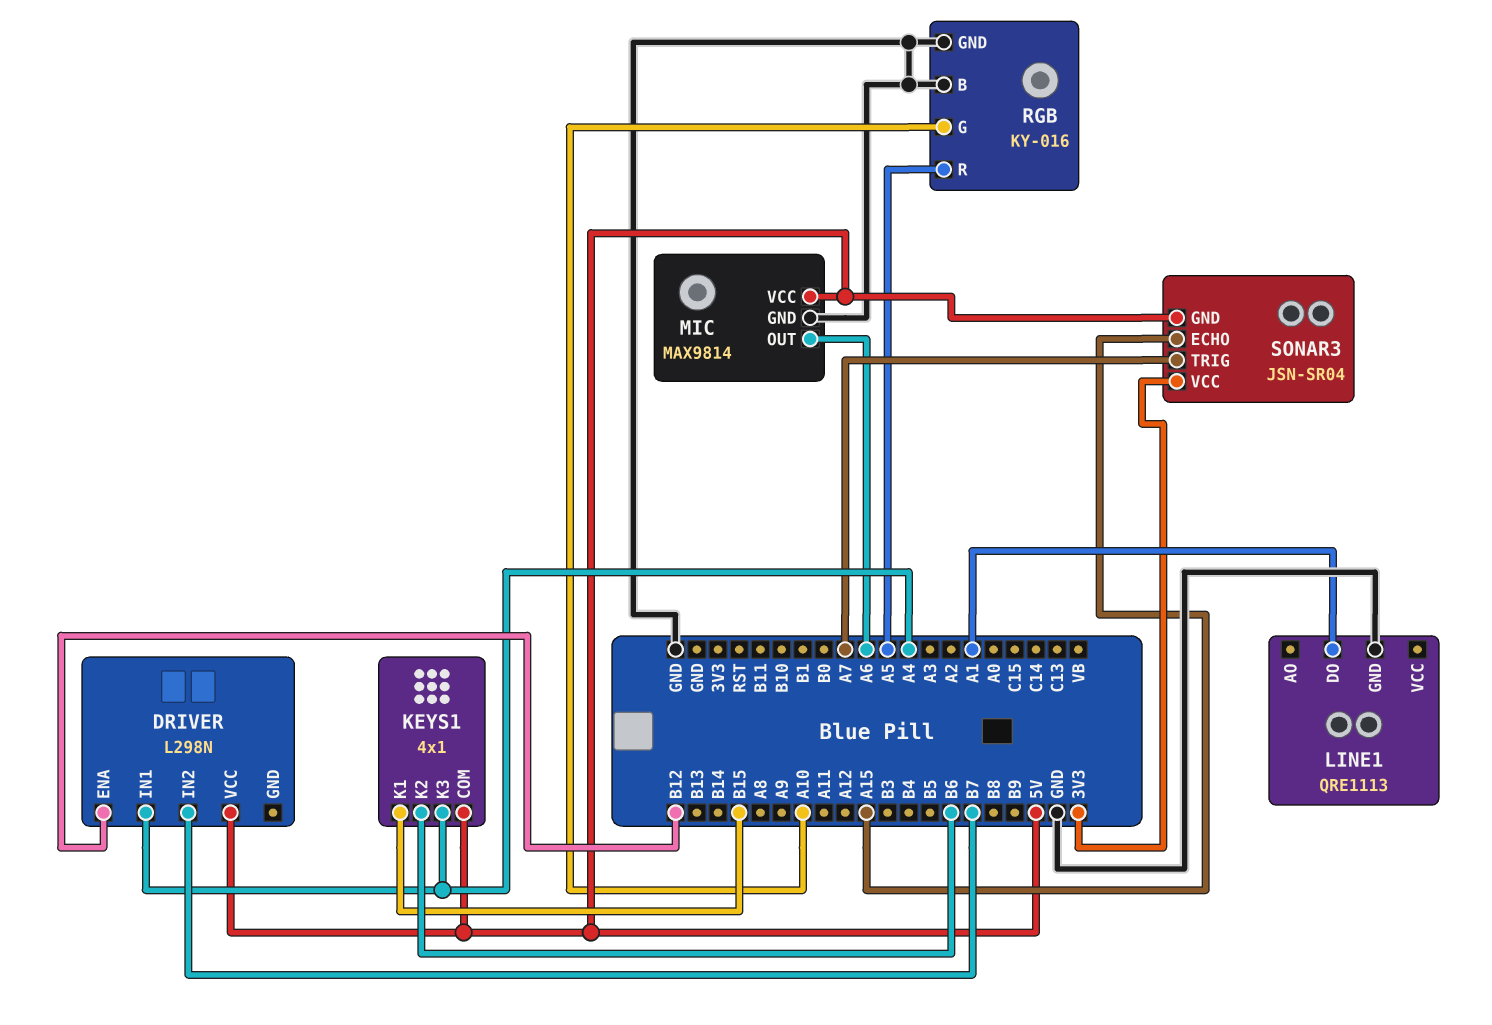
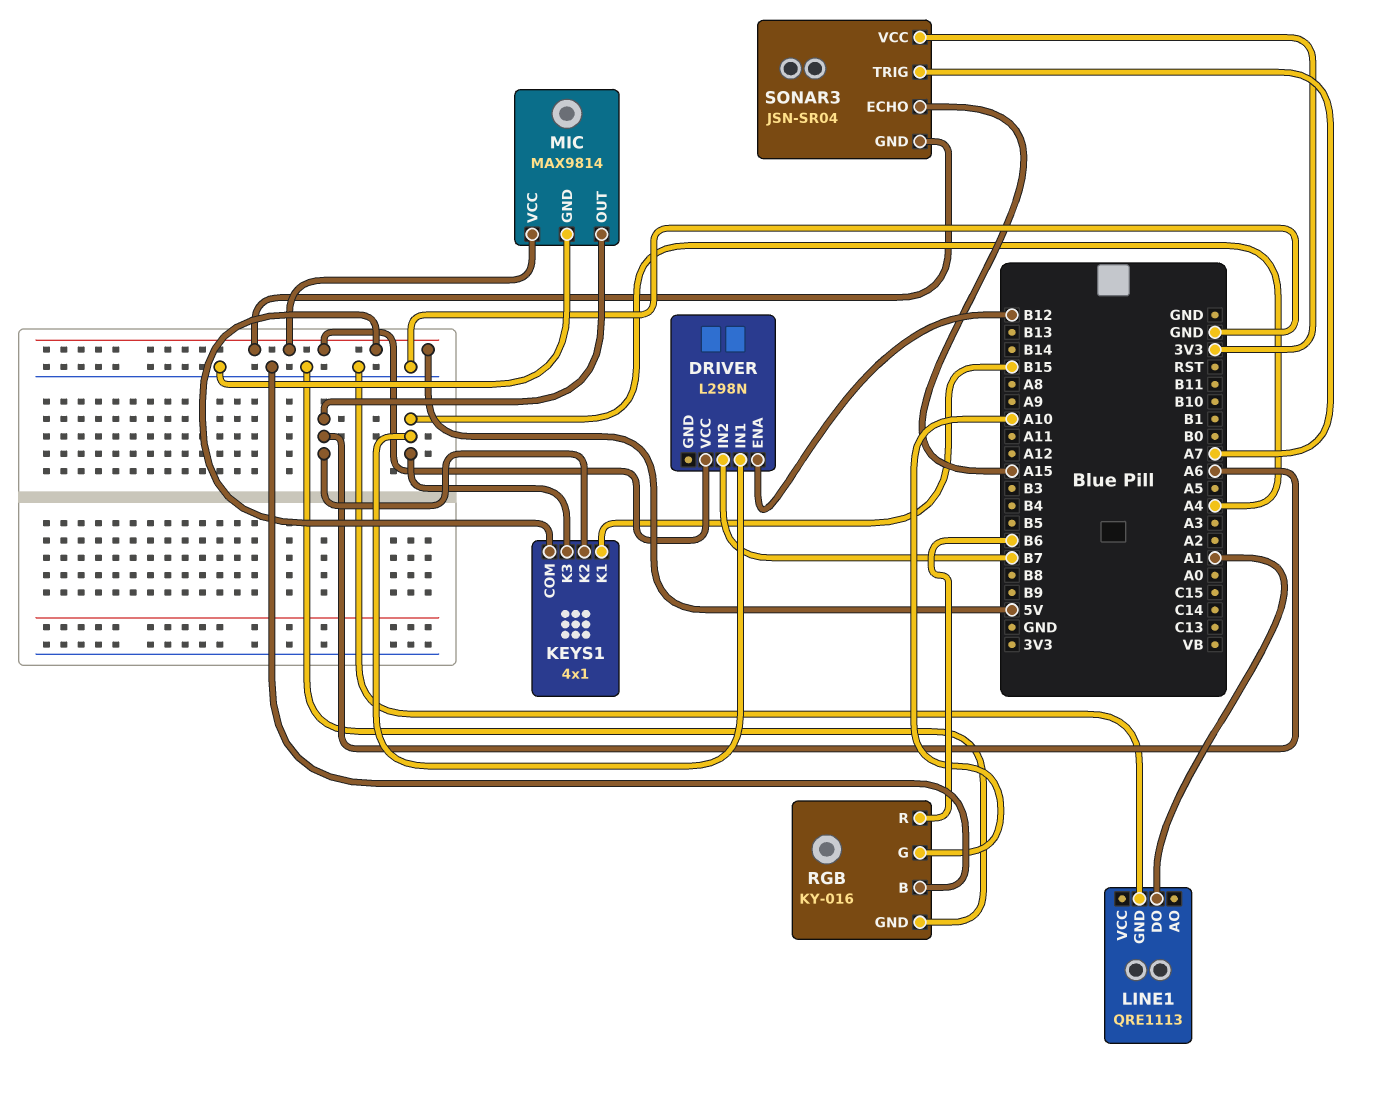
KEYS1 pin K2: B6 -> A6
RGB pin R: A5 -> B6

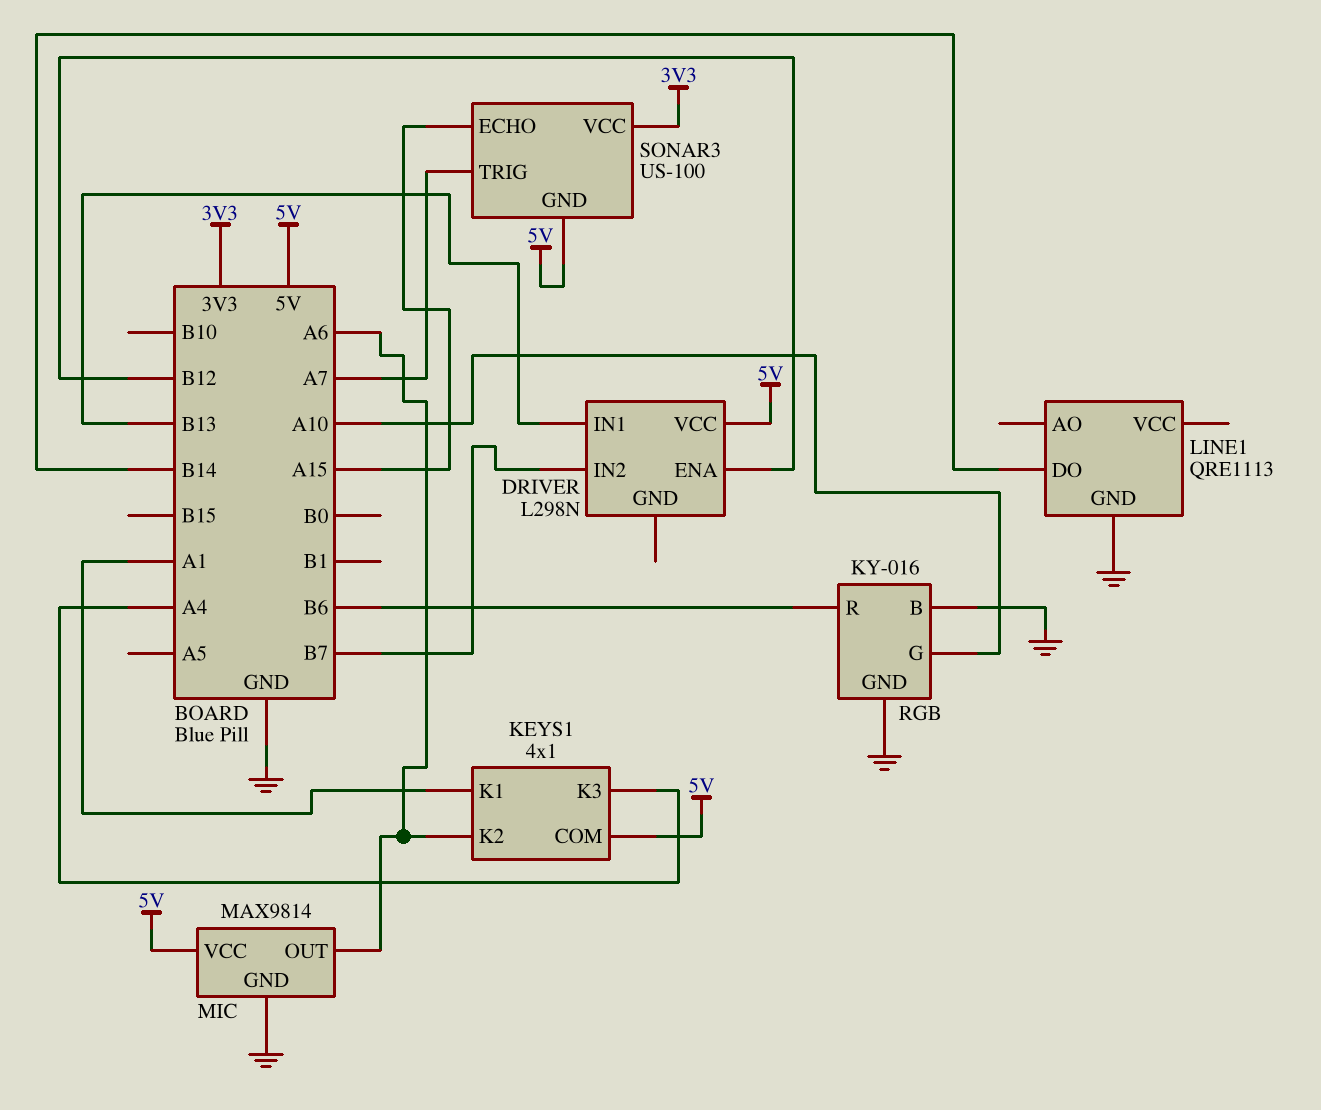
DRIVER pin IN1: A4 -> B13
KEYS1 pin K1: B15 -> A1
LINE1 pin DO: A1 -> B14
SONAR3: JSN-SR04 -> US-100

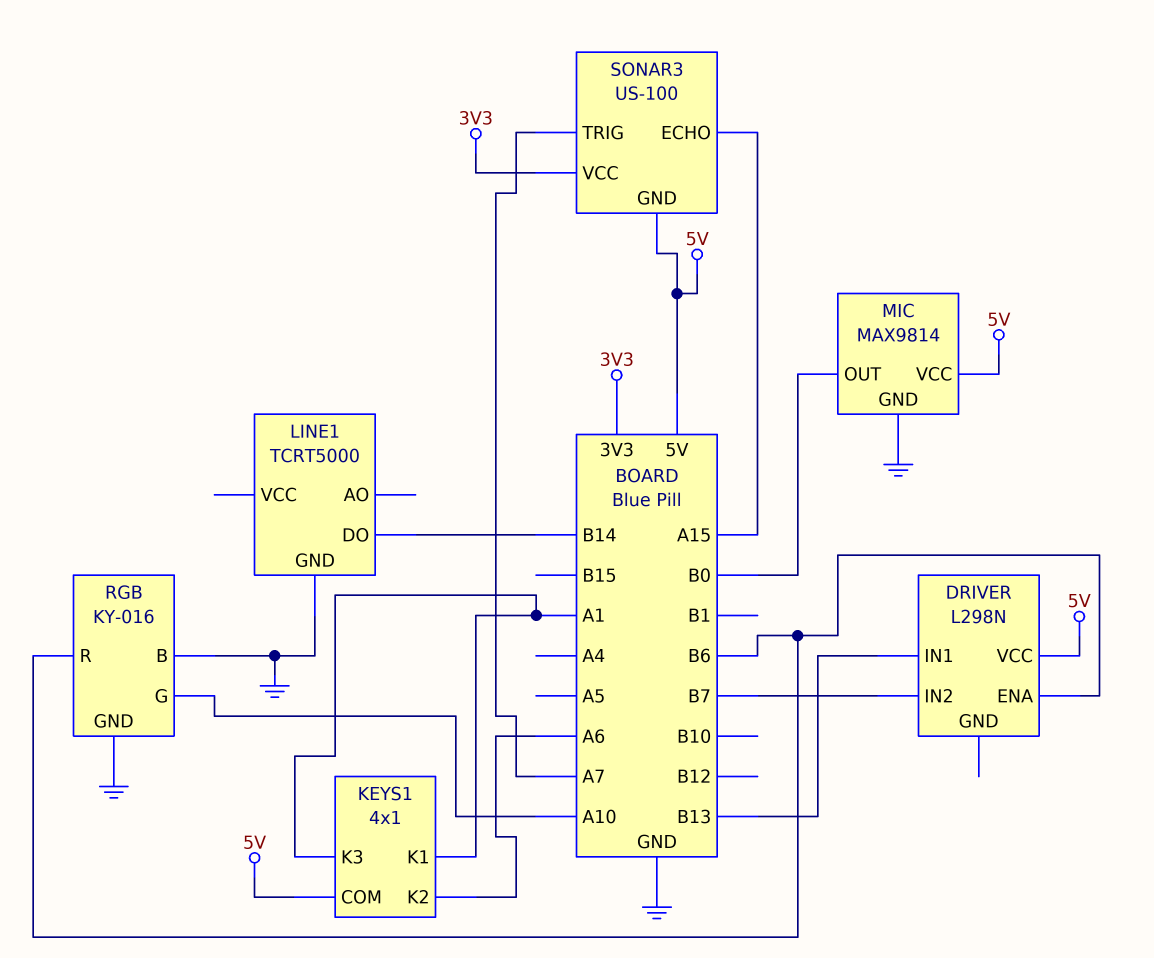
DRIVER pin ENA: B12 -> B6
KEYS1 pin K3: A4 -> A1
LINE1: QRE1113 -> TCRT5000
MIC pin OUT: A6 -> B0

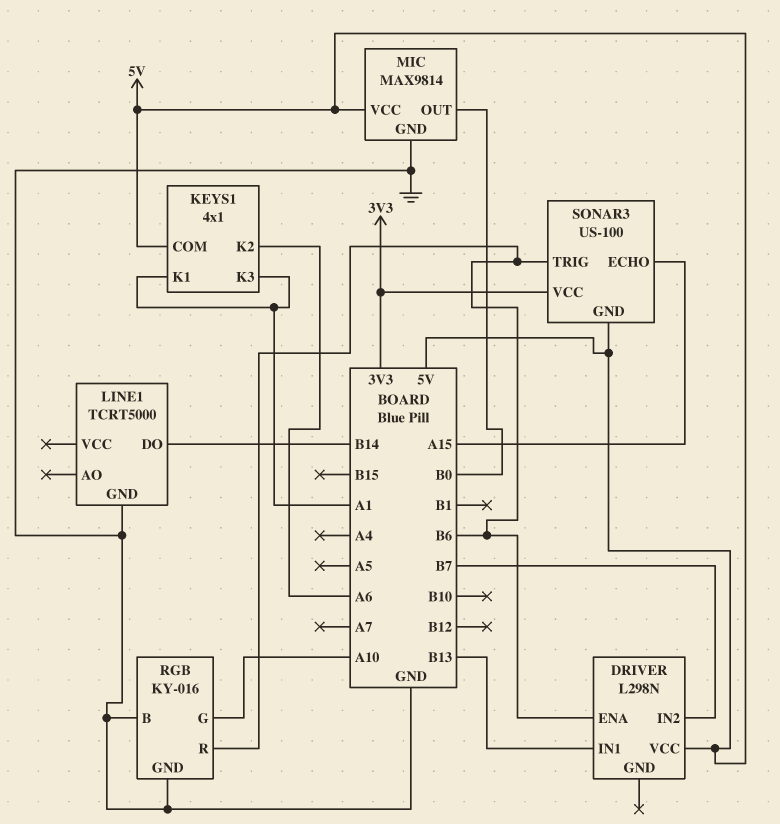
SONAR3 pin TRIG: A7 -> B6

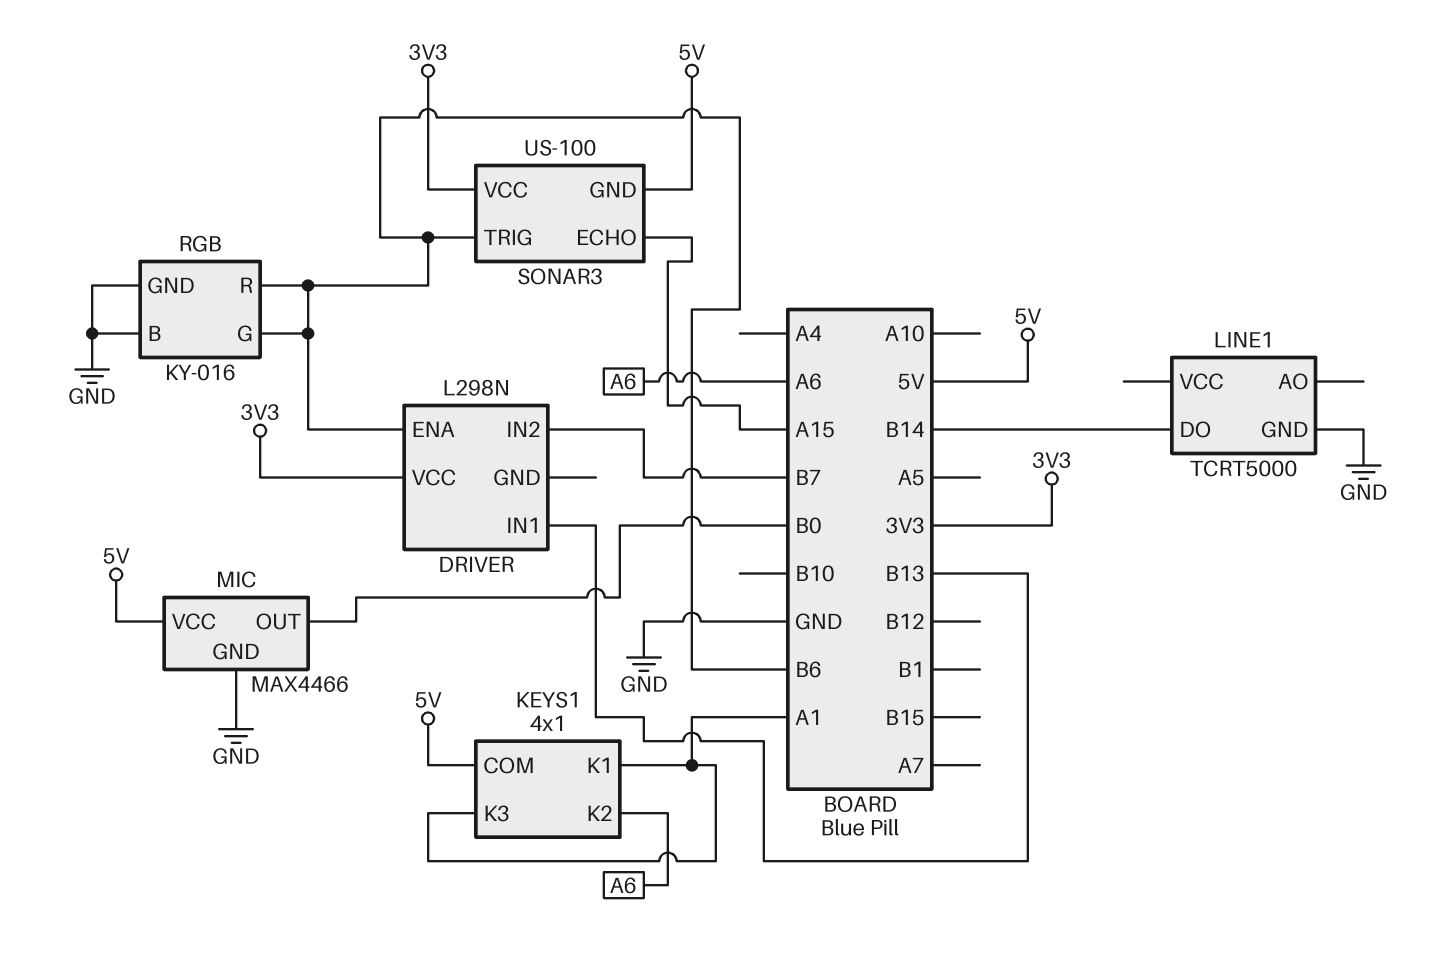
DRIVER pin VCC: 5V -> 3V3
MIC: MAX9814 -> MAX4466
RGB pin G: A10 -> B6

